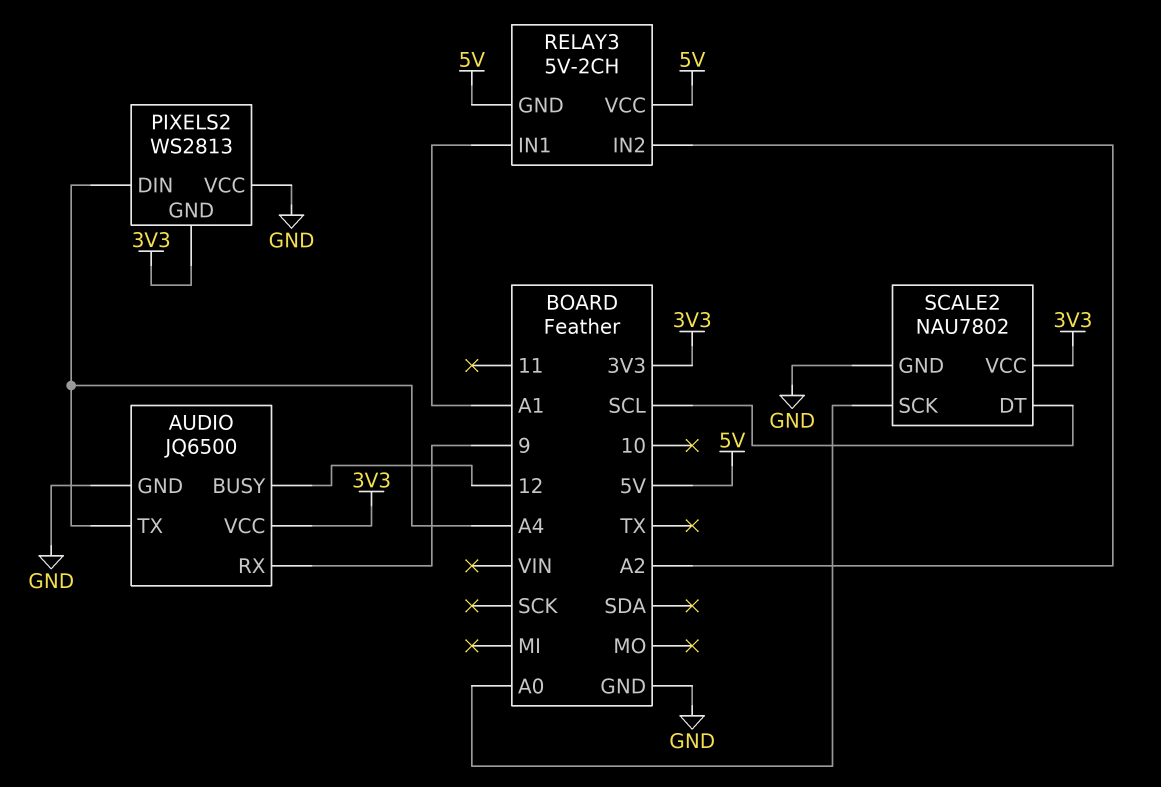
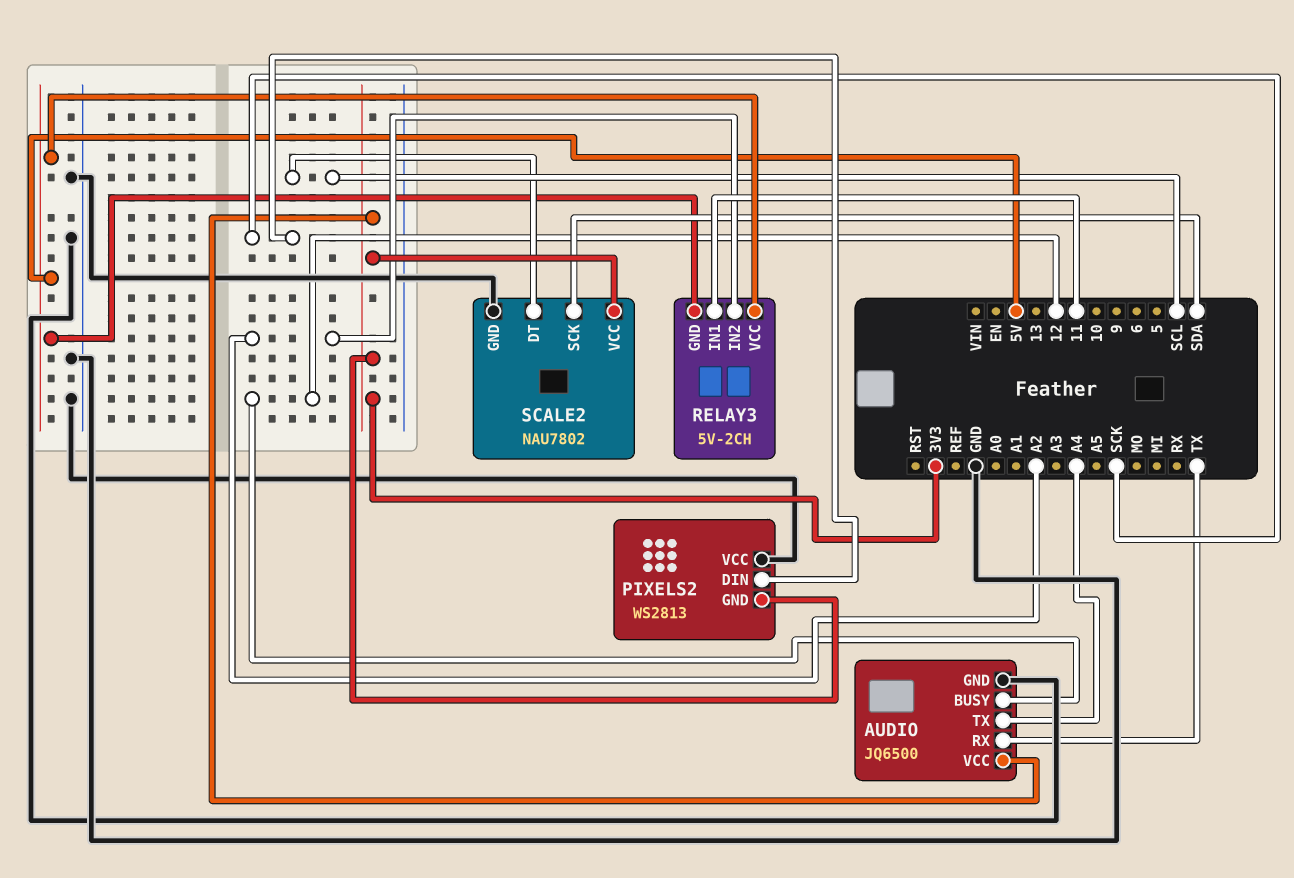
AUDIO pin RX: 9 -> TX
PIXELS2 pin DIN: A4 -> SCK
RELAY3 pin IN1: A1 -> 11
SCALE2 pin SCK: A0 -> SDA

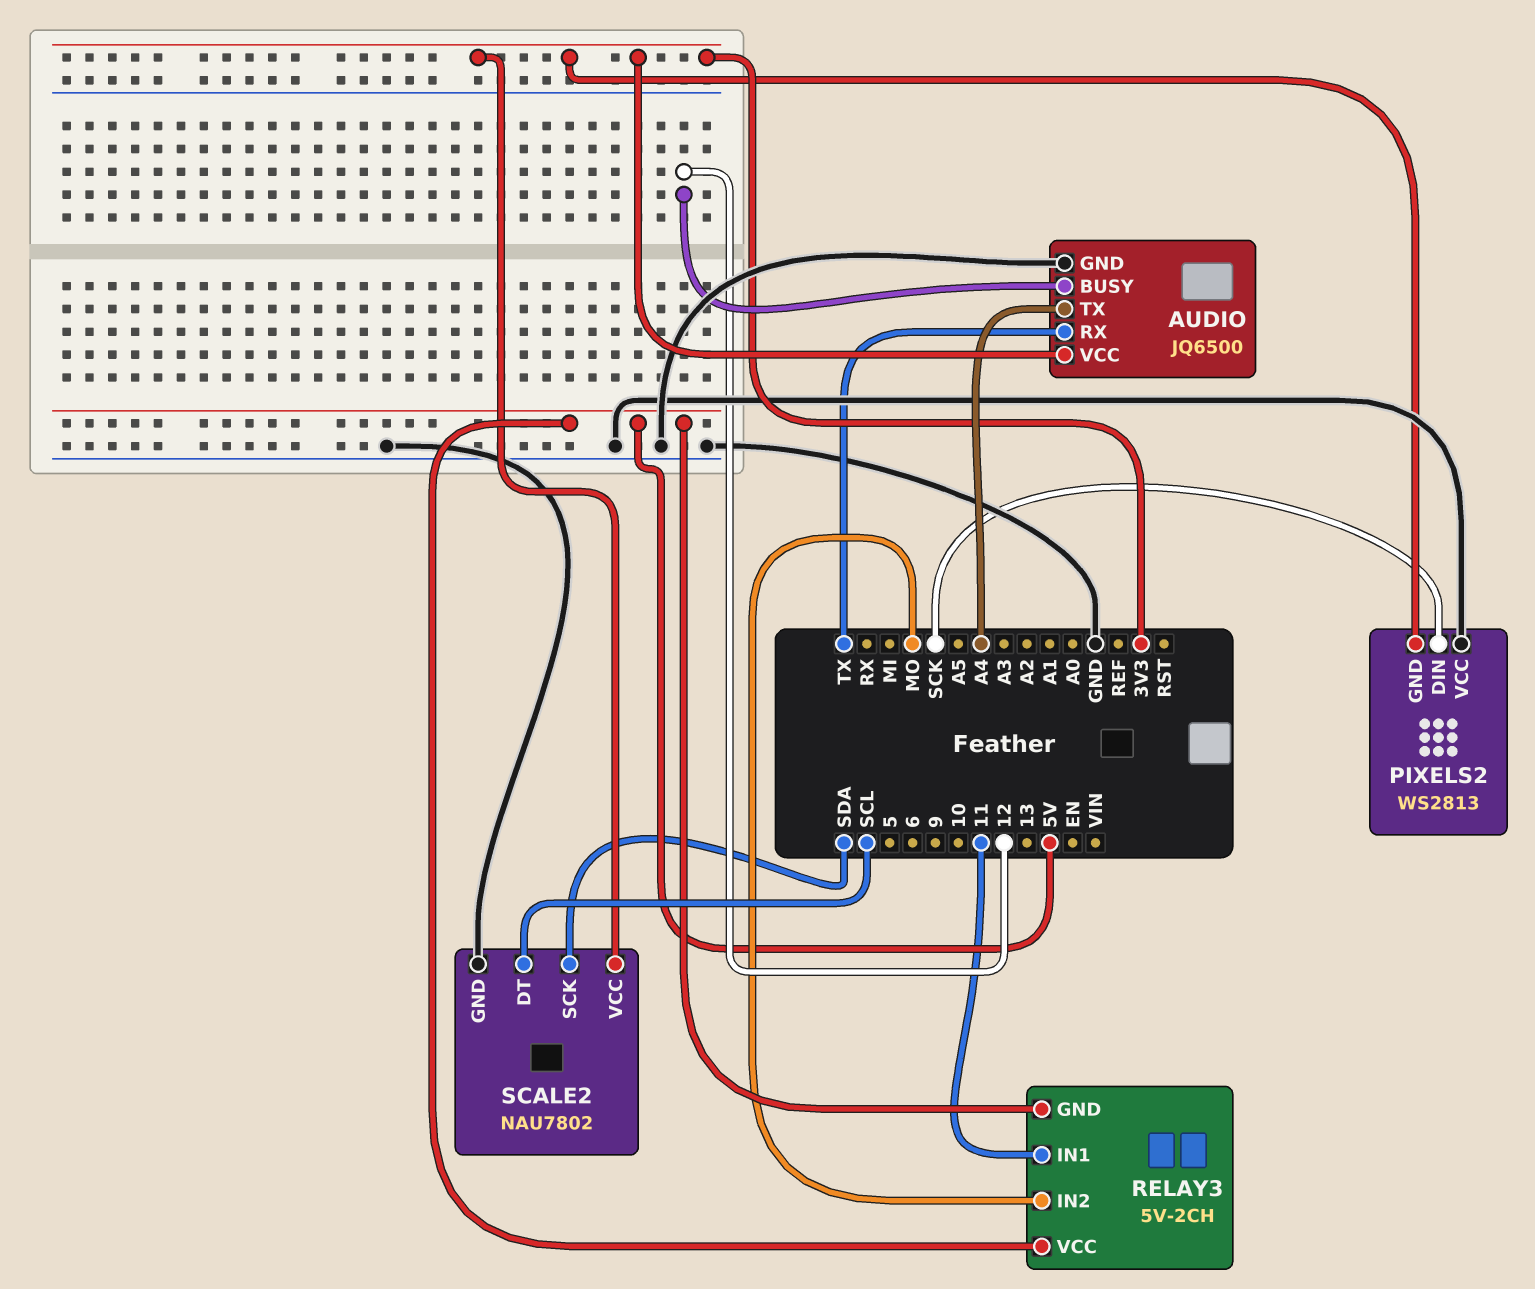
RELAY3 pin IN2: A2 -> MO

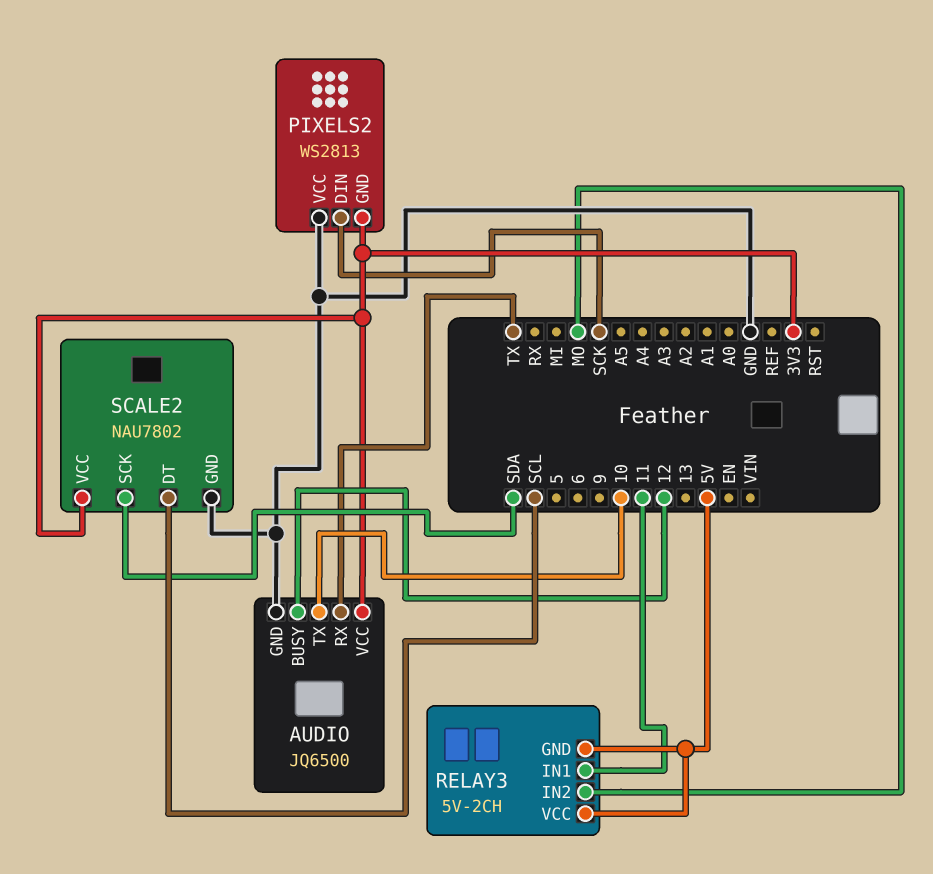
AUDIO pin TX: A4 -> 10

